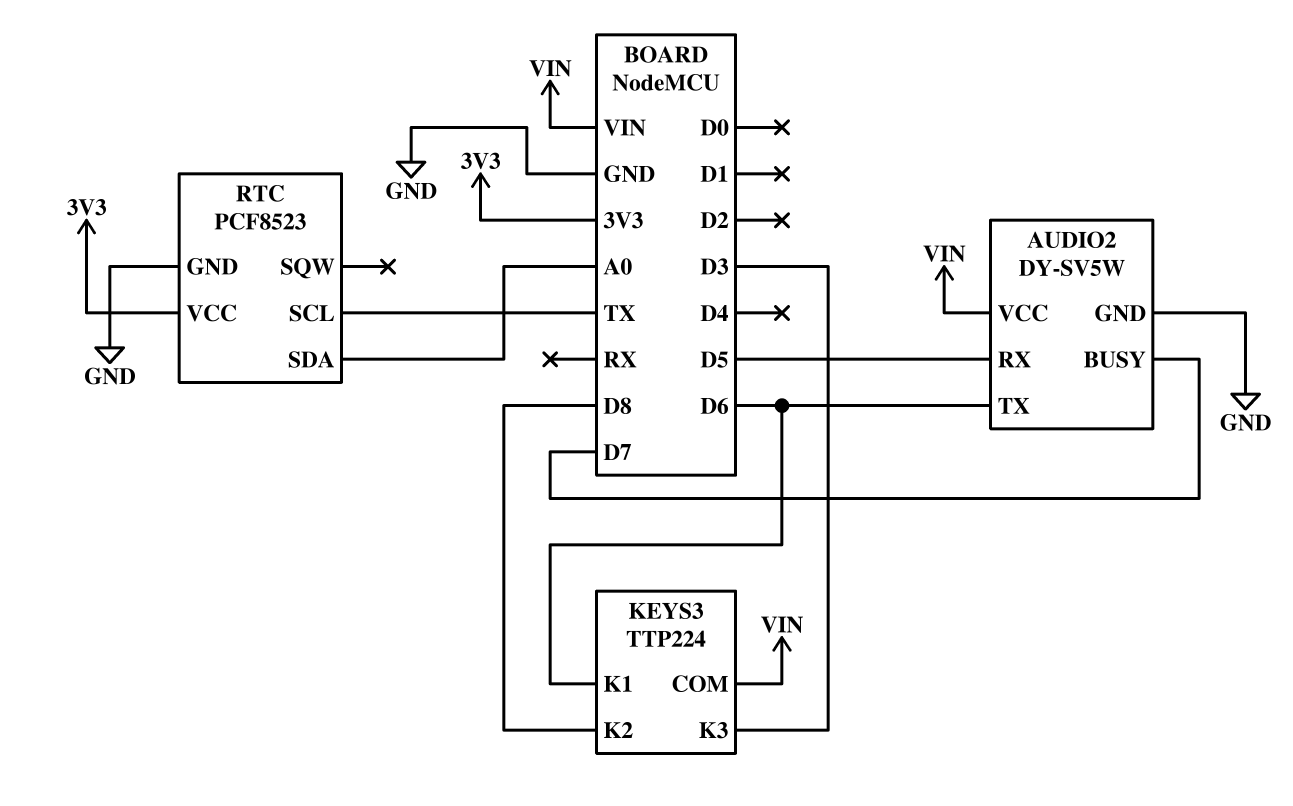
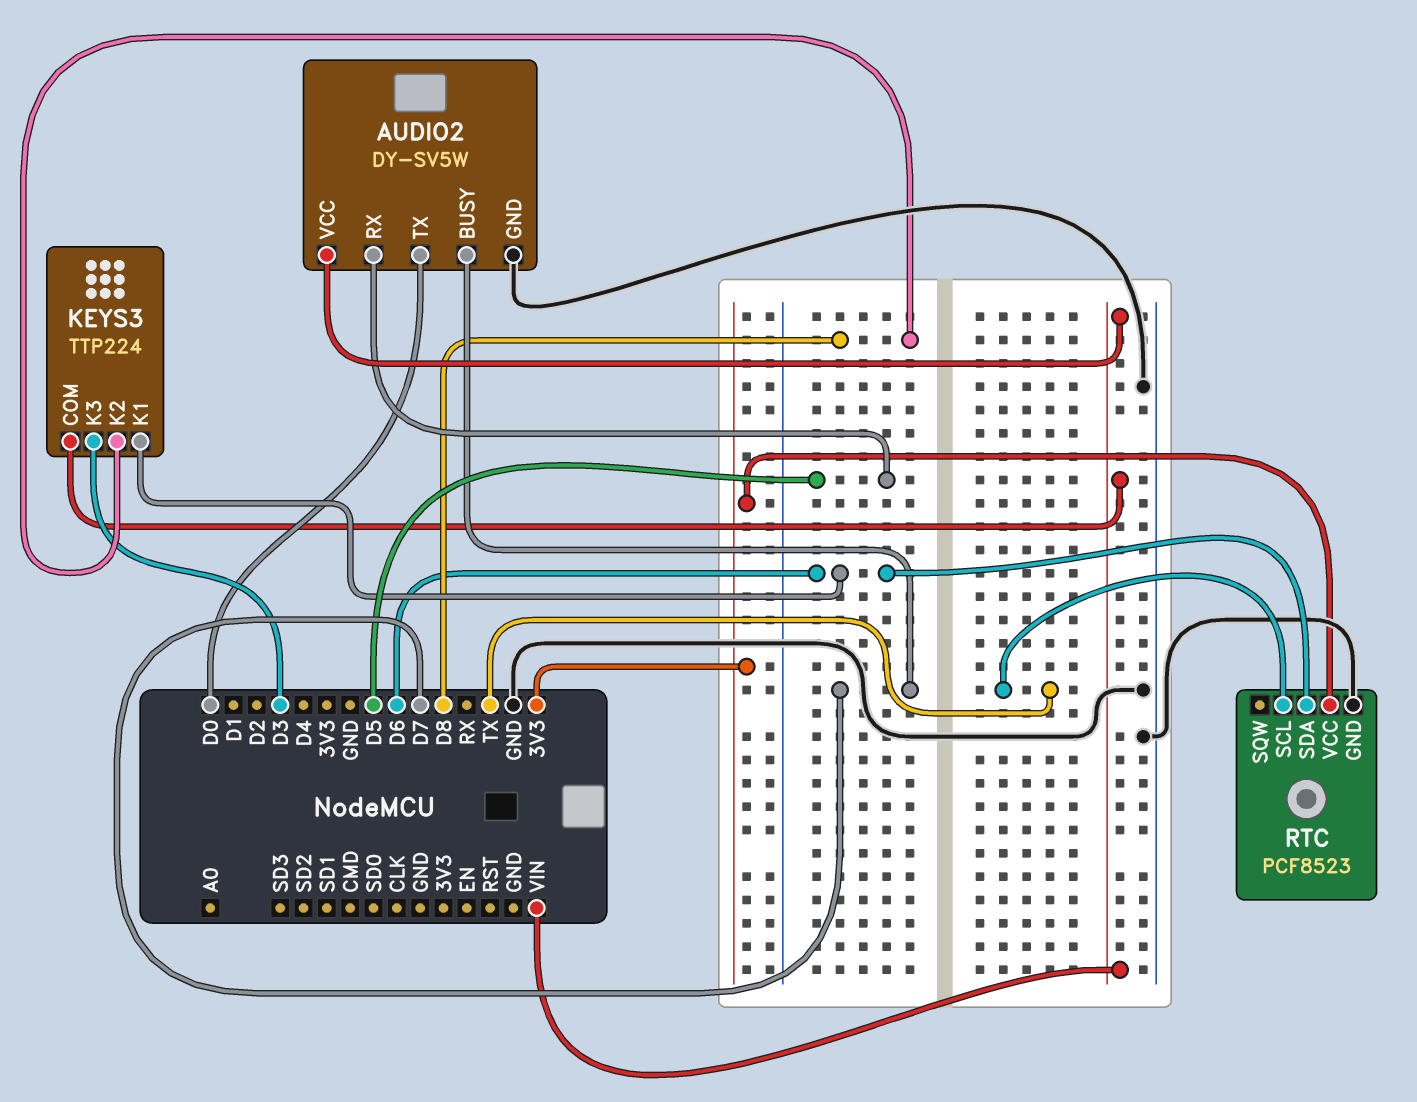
AUDIO2 pin TX: D6 -> D0
RTC pin SDA: A0 -> D6

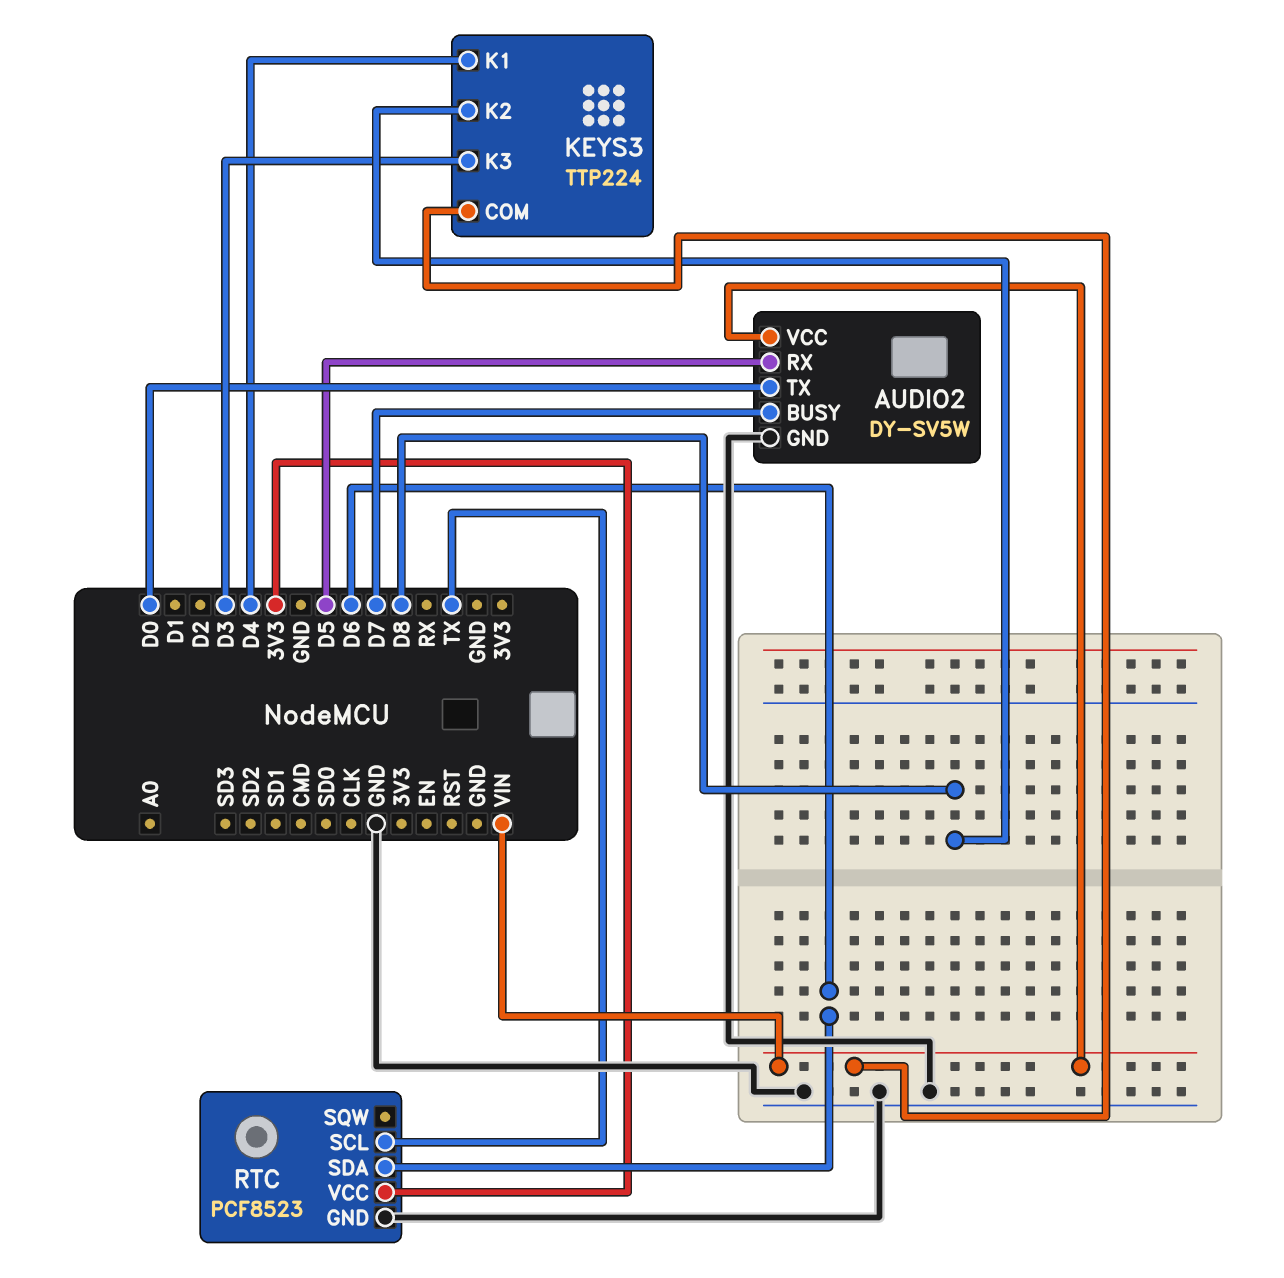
KEYS3 pin K1: D6 -> D4

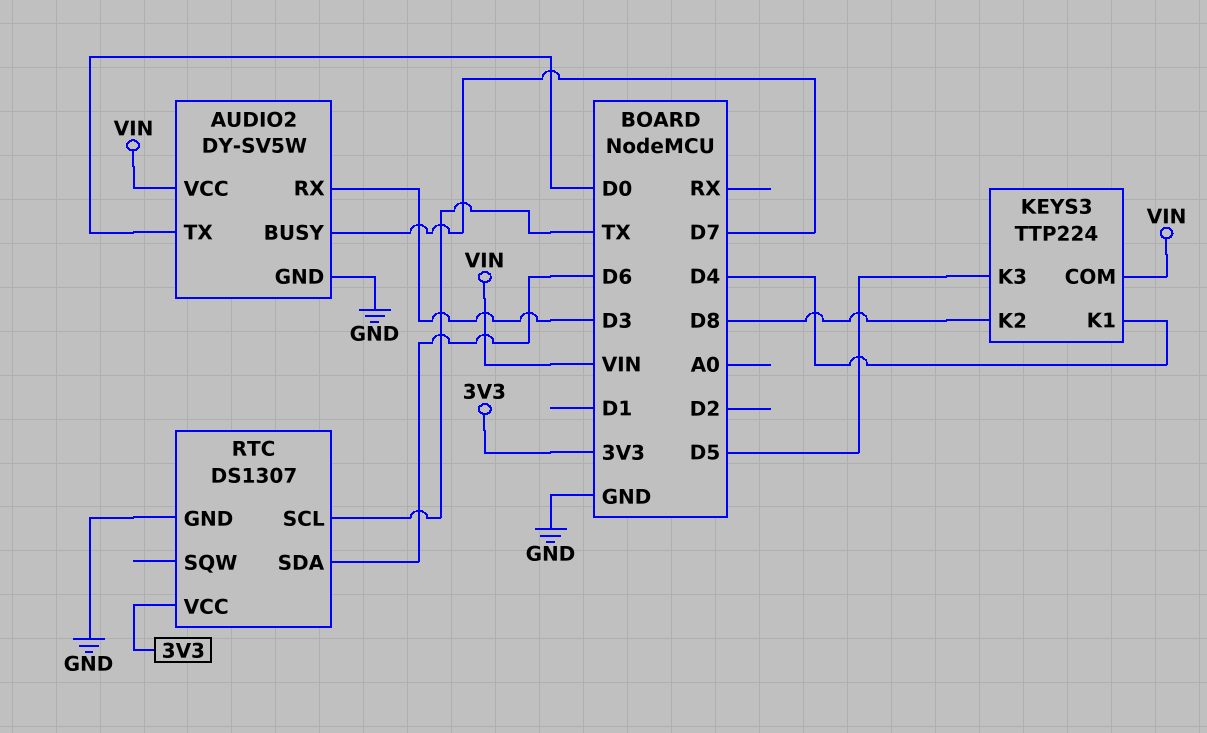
AUDIO2 pin RX: D5 -> D3
KEYS3 pin K3: D3 -> D5
RTC: PCF8523 -> DS1307

